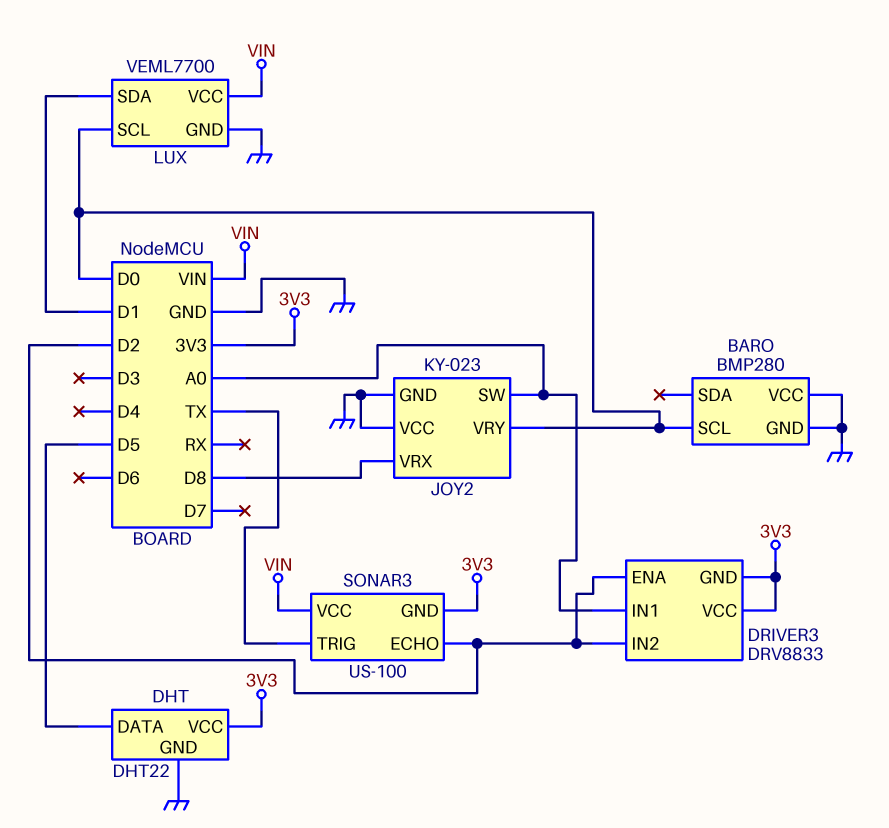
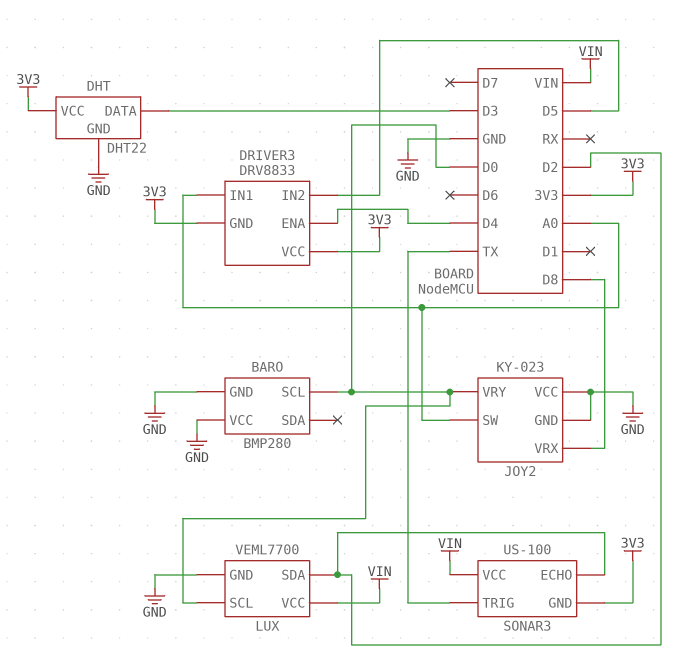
DHT pin DATA: D5 -> D3
DRIVER3 pin ENA: D2 -> D4
DRIVER3 pin IN2: D2 -> D5
LUX pin SDA: D1 -> D2

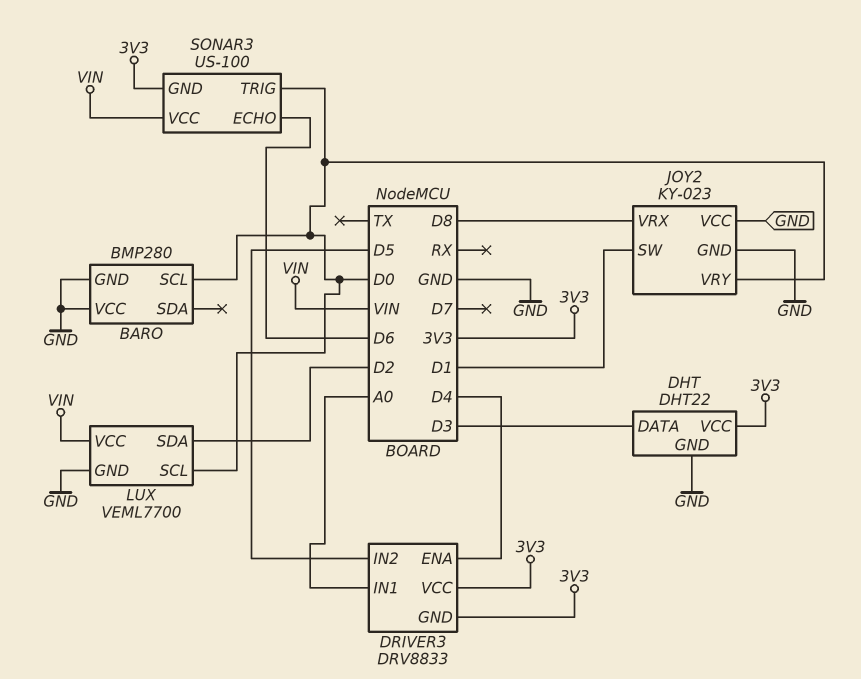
JOY2 pin SW: A0 -> D1
SONAR3 pin ECHO: D2 -> D6
SONAR3 pin TRIG: TX -> D0

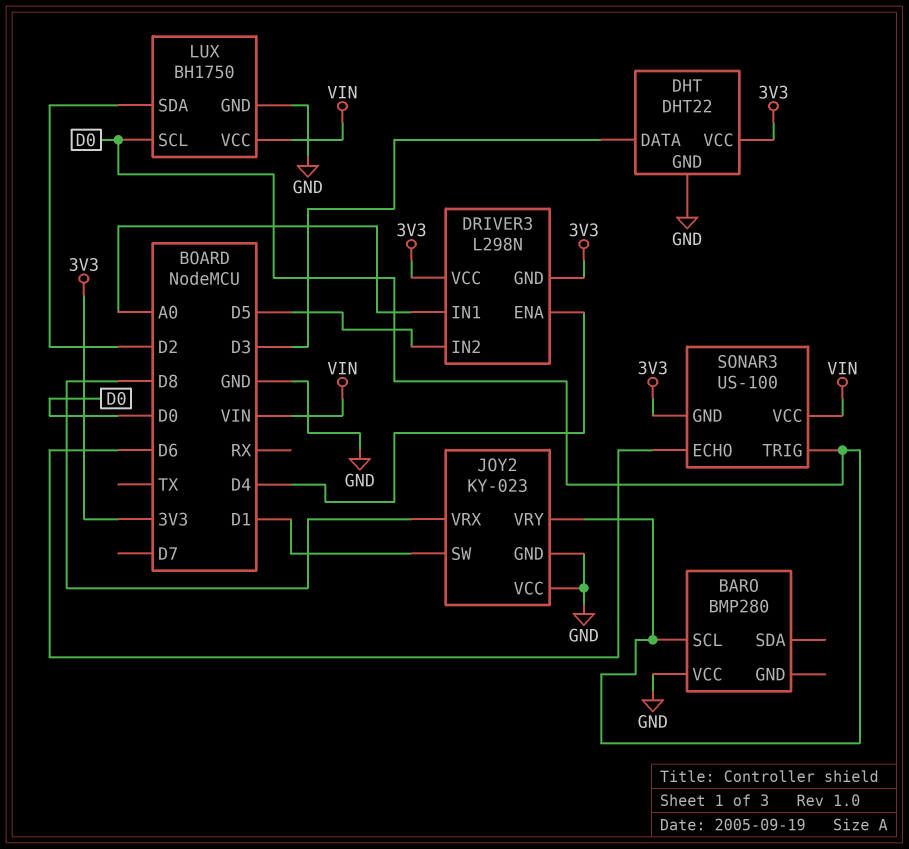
BARO pin GND: GND -> none
DRIVER3: DRV8833 -> L298N
LUX: VEML7700 -> BH1750

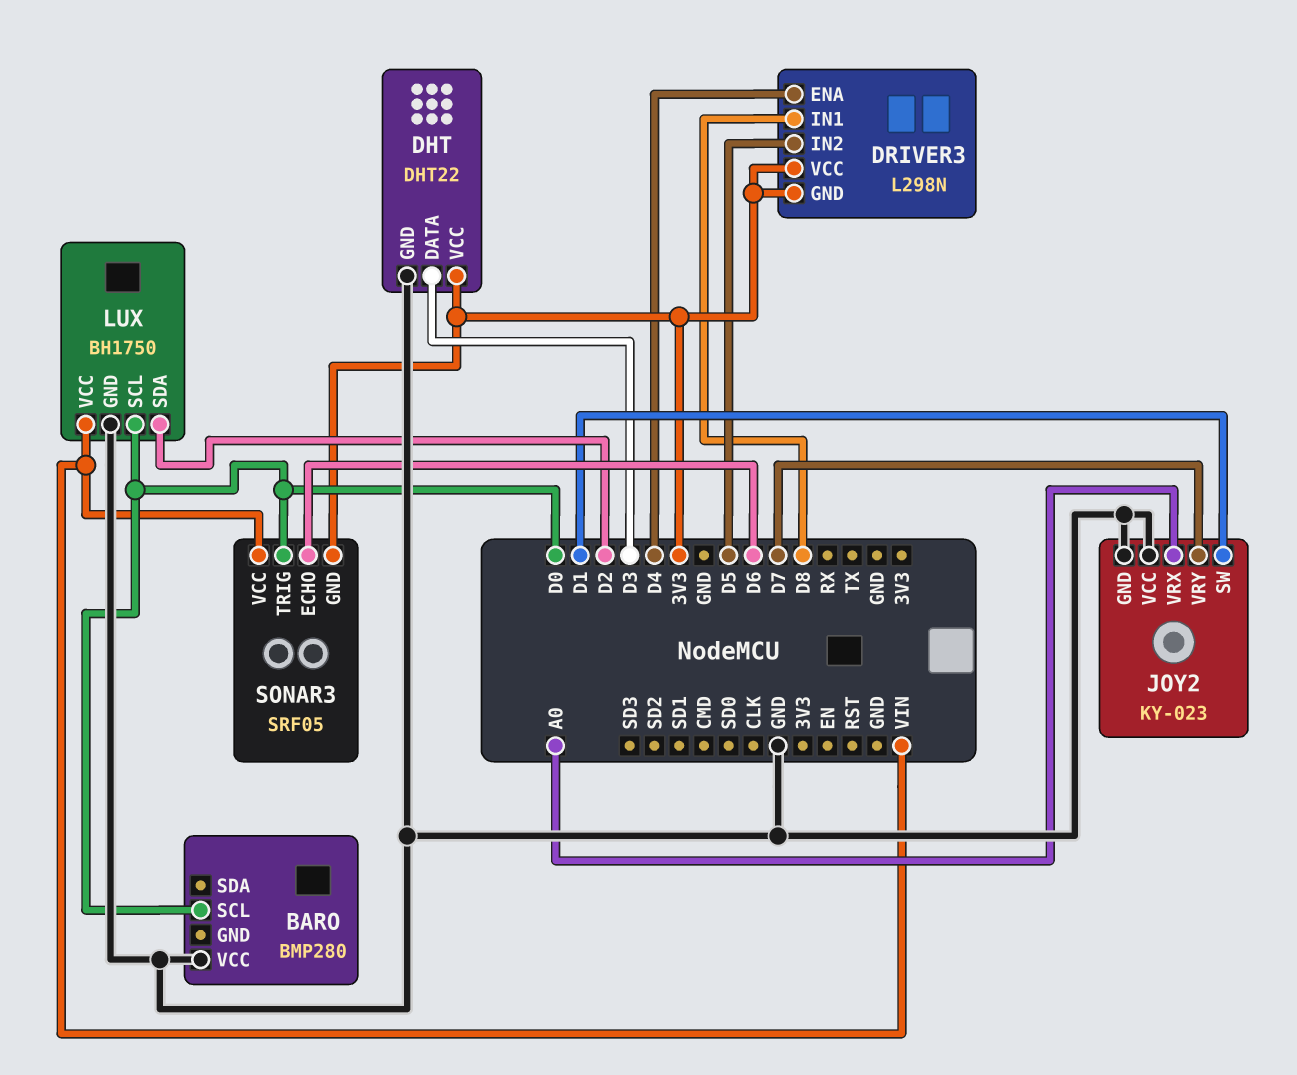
DRIVER3 pin IN1: A0 -> D8
JOY2 pin VRX: D8 -> A0
JOY2 pin VRY: D0 -> D7
SONAR3: US-100 -> SRF05

